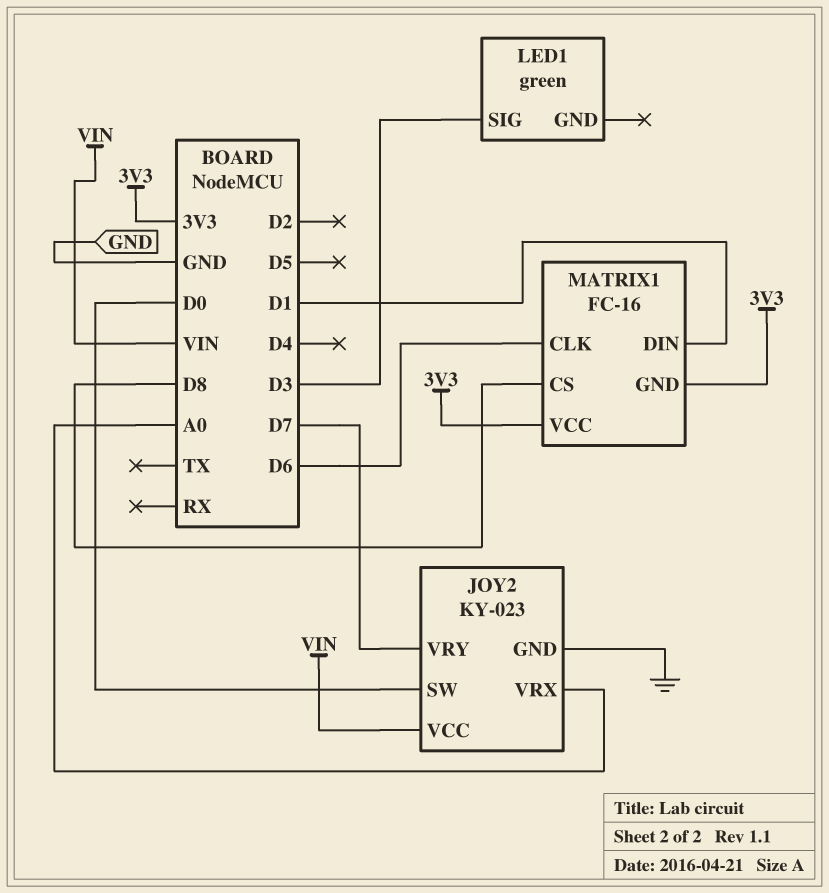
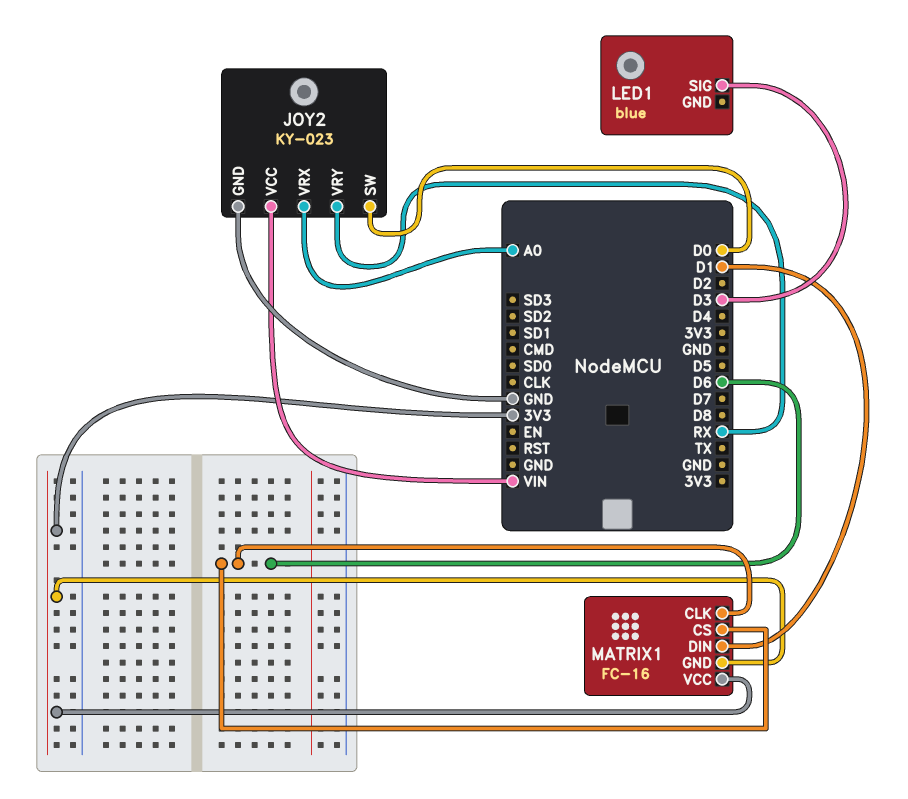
JOY2 pin VRY: D7 -> RX
LED1: green -> blue
MATRIX1 pin CS: D8 -> D6

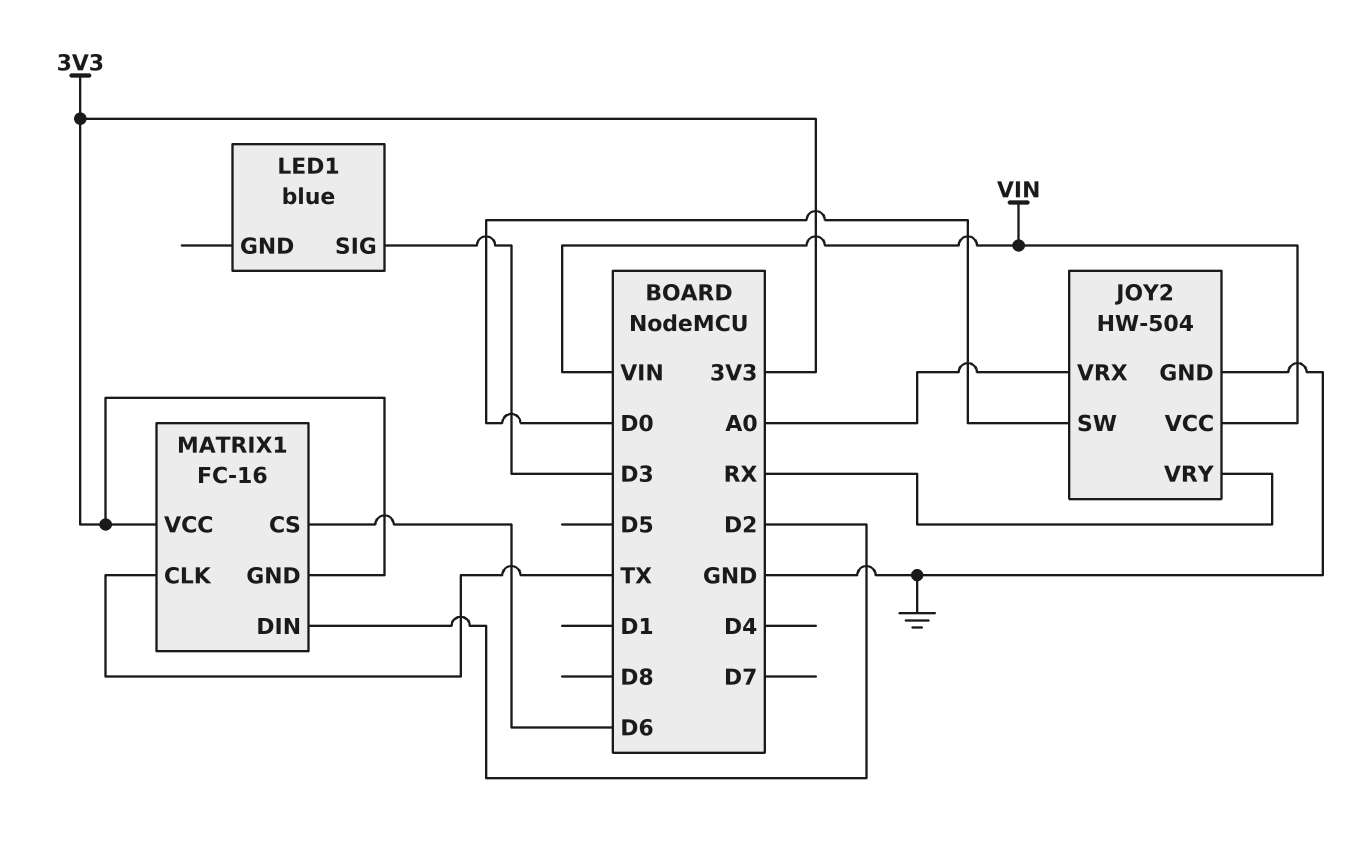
JOY2: KY-023 -> HW-504
MATRIX1 pin CLK: D6 -> TX
MATRIX1 pin DIN: D1 -> D2

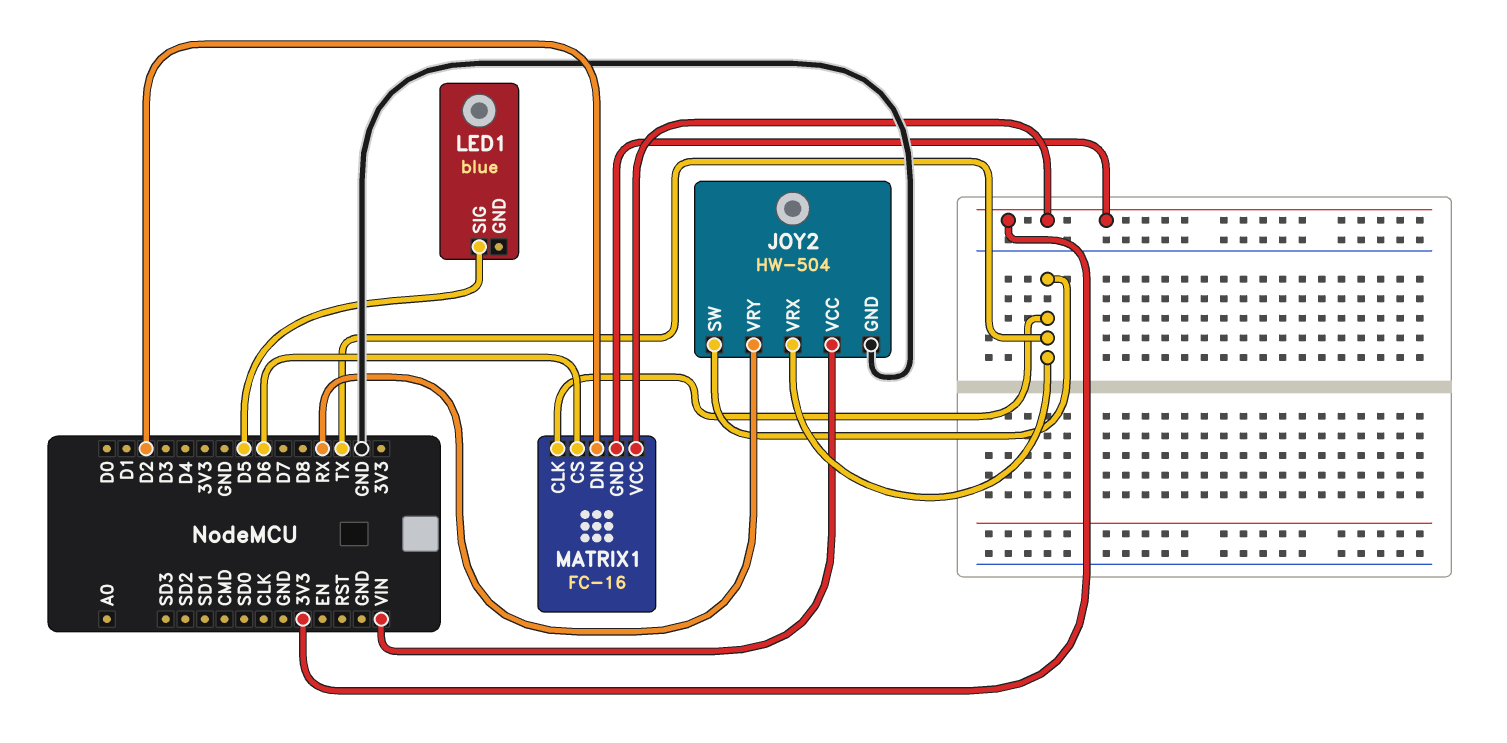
JOY2 pin SW: D0 -> TX
JOY2 pin VRX: A0 -> TX
LED1 pin SIG: D3 -> D5

